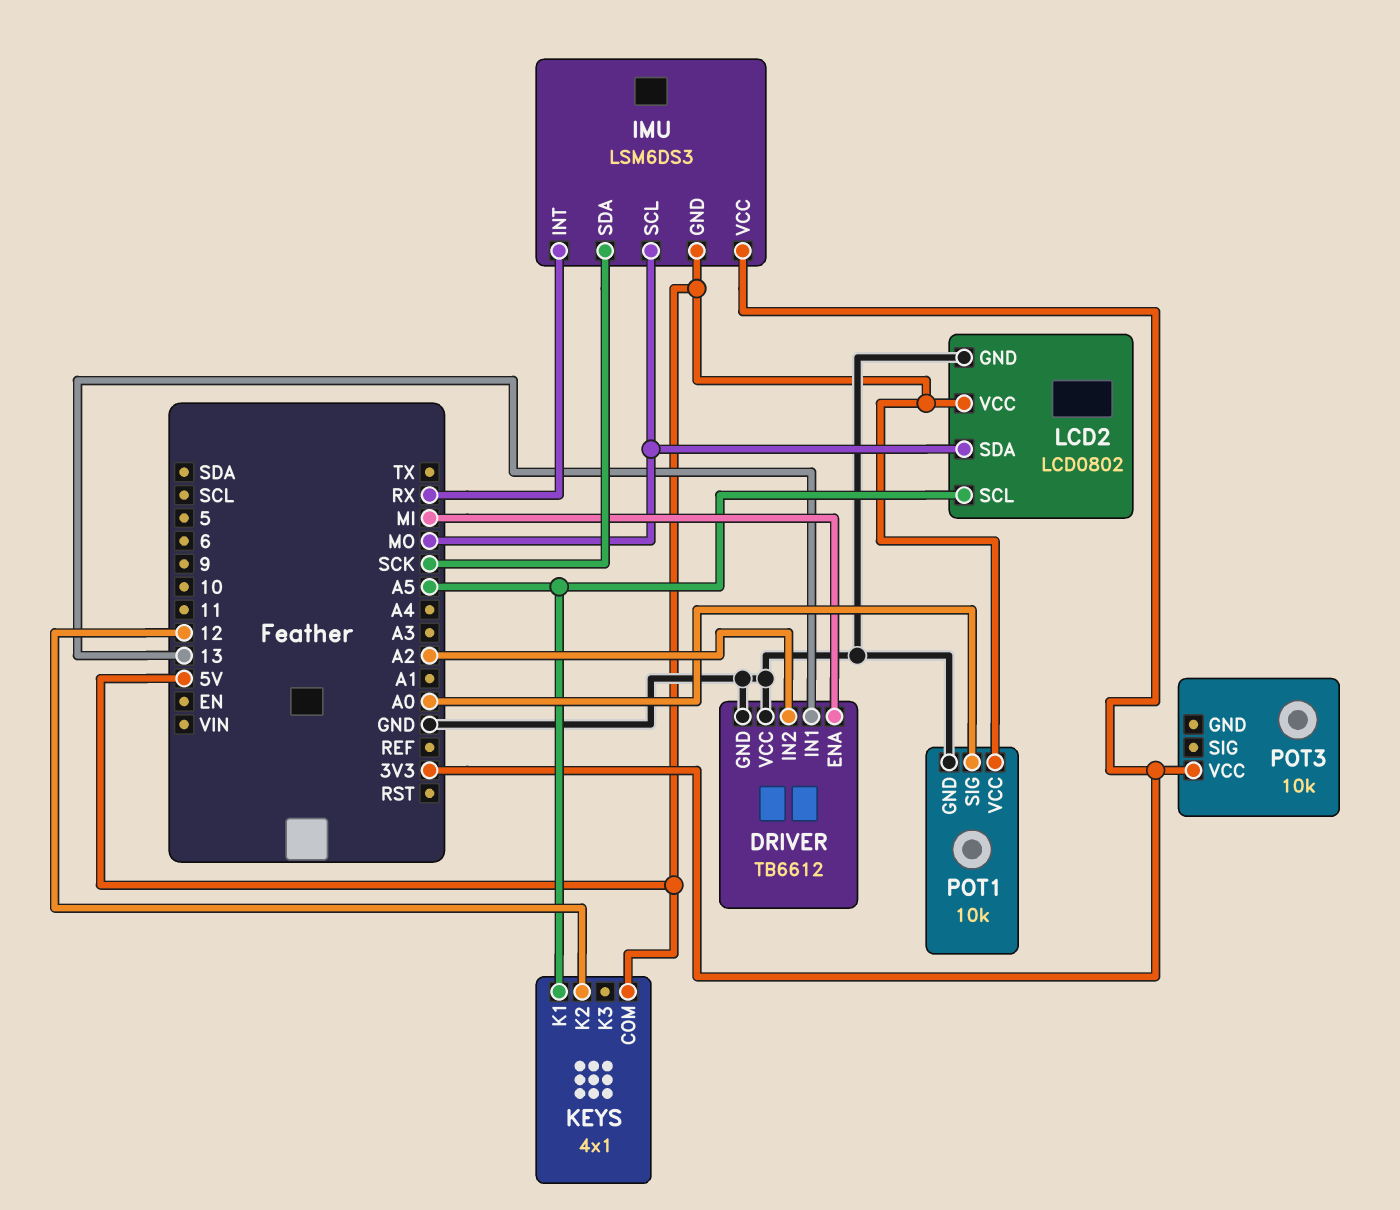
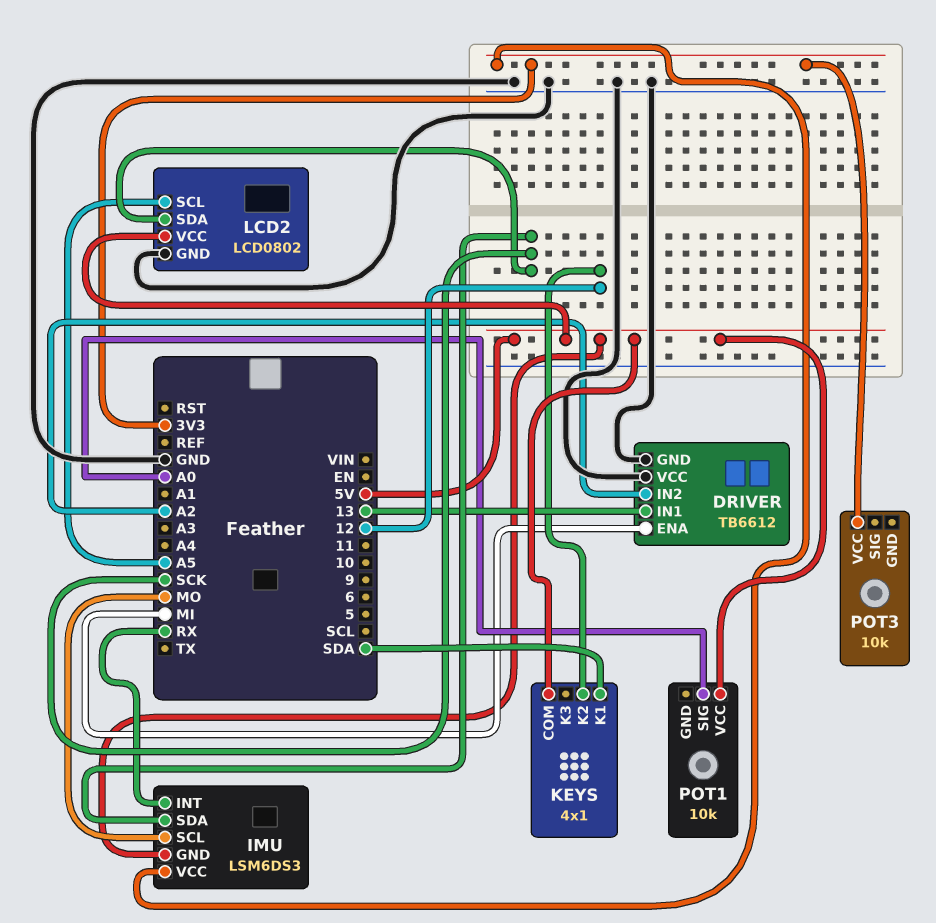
KEYS pin K1: A5 -> SDA
LCD2 pin SDA: MO -> SCK
POT1 pin GND: GND -> none

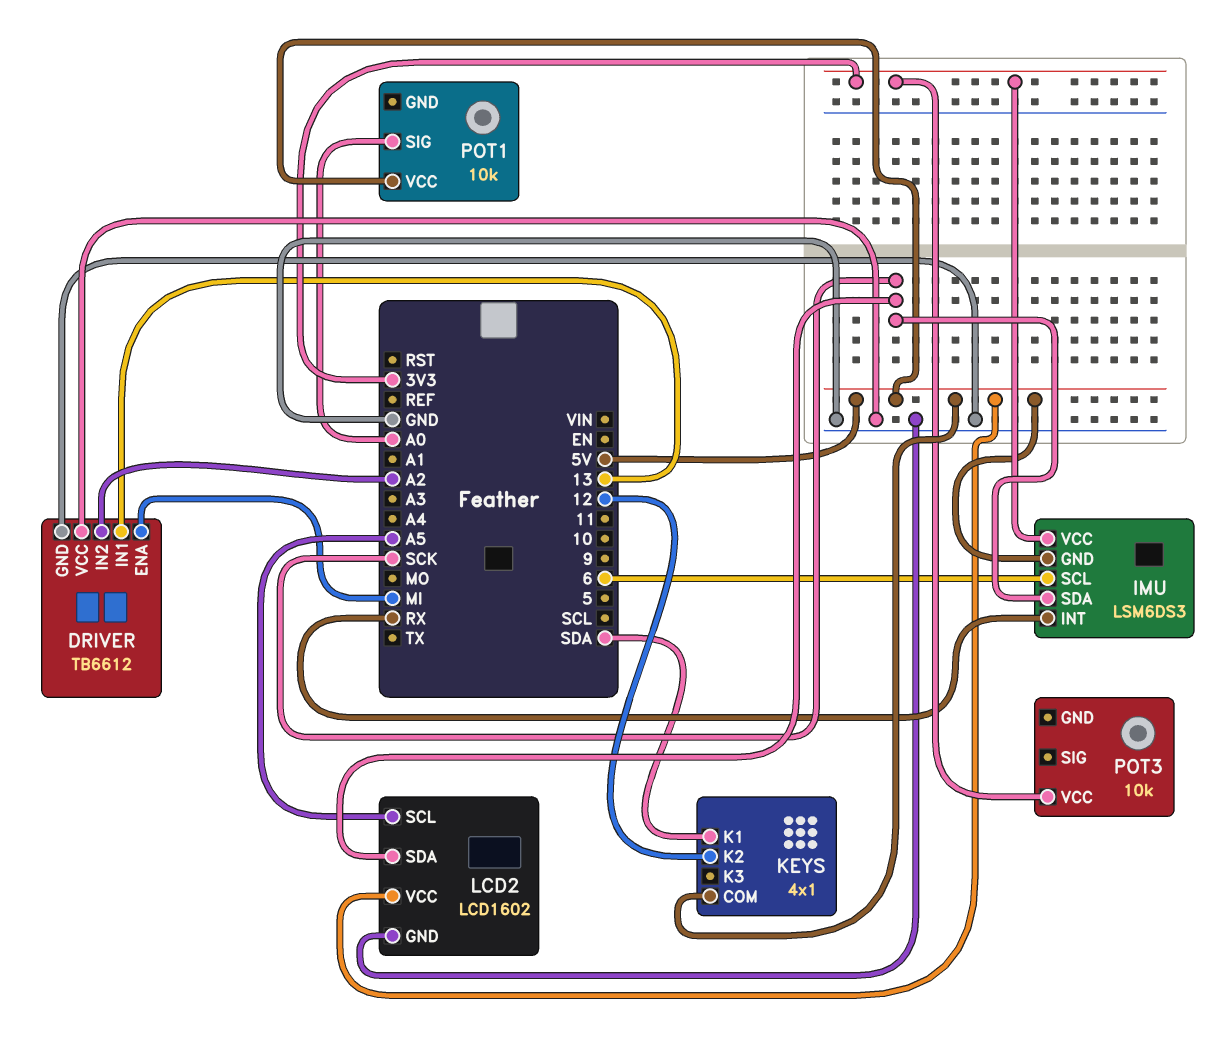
IMU pin SCL: MO -> 6
LCD2: LCD0802 -> LCD1602

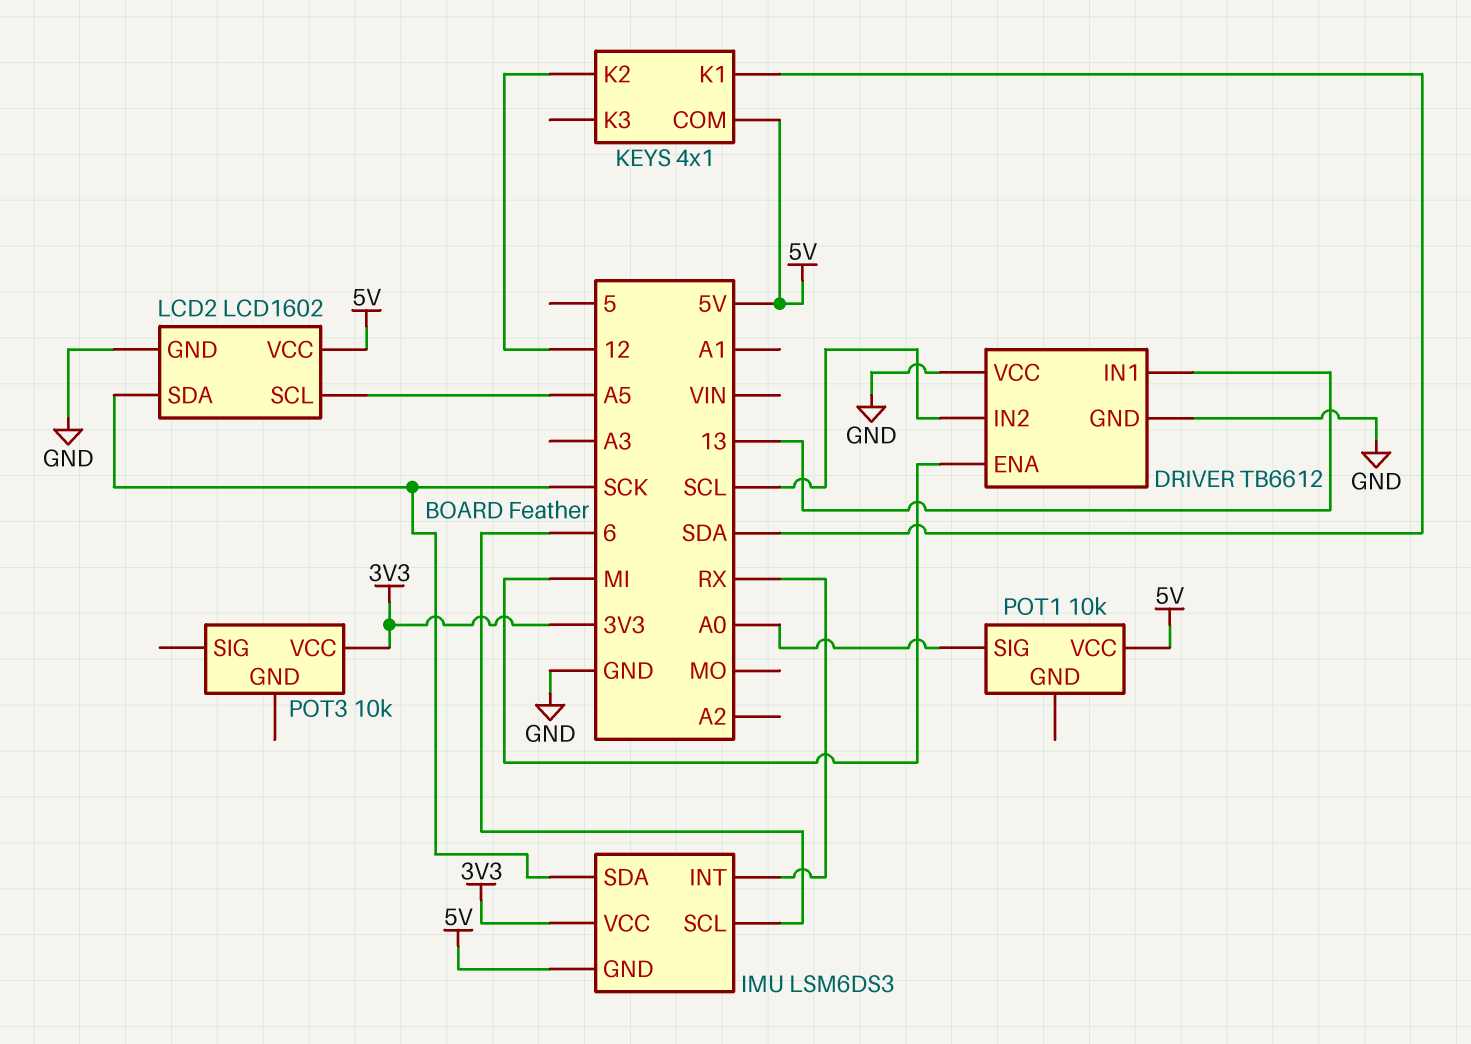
DRIVER pin IN2: A2 -> SCL

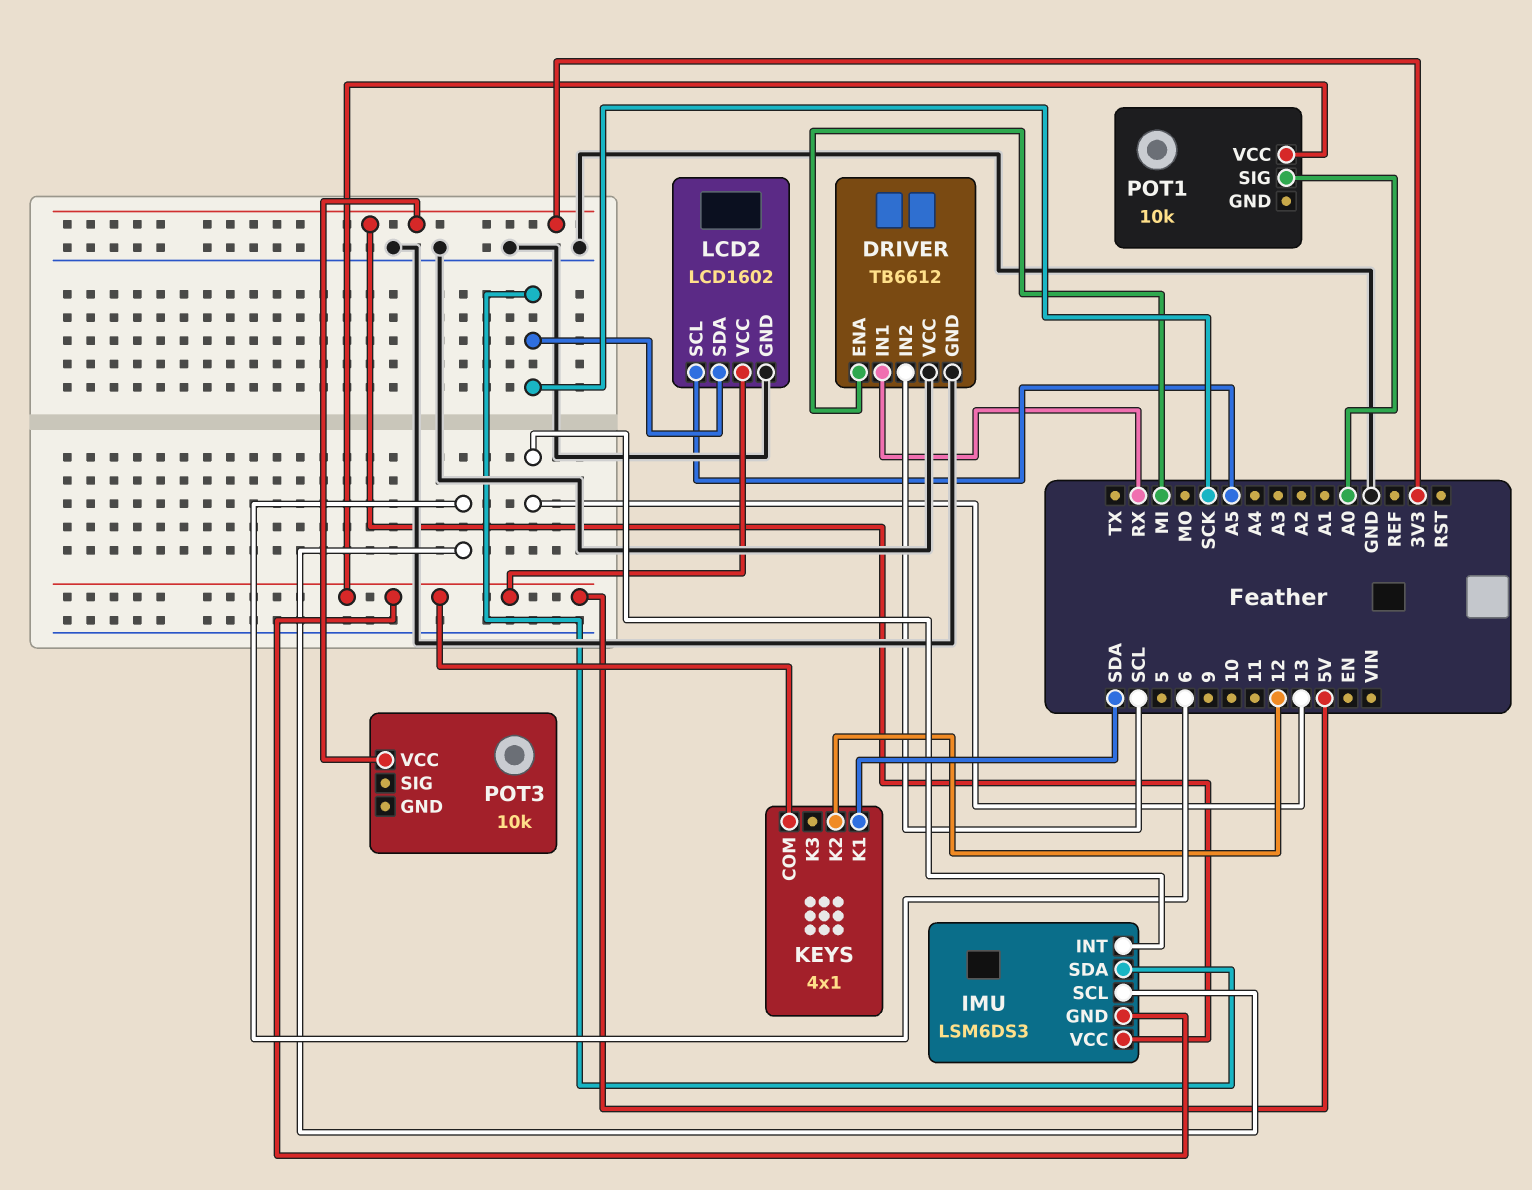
DRIVER pin IN1: 13 -> RX
IMU pin INT: RX -> 13

